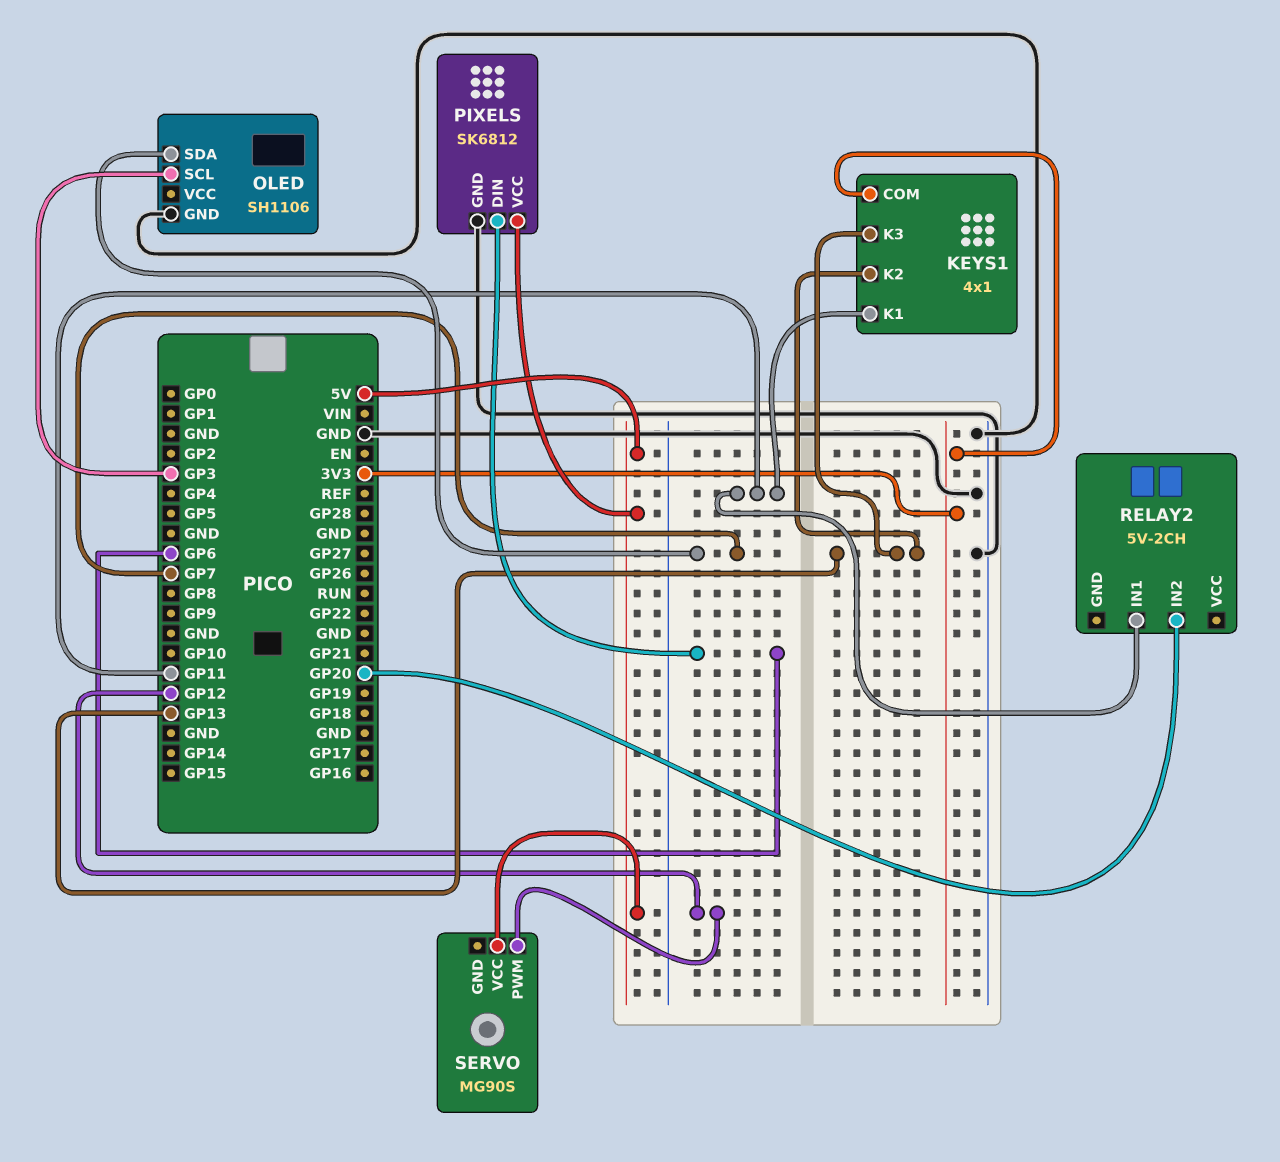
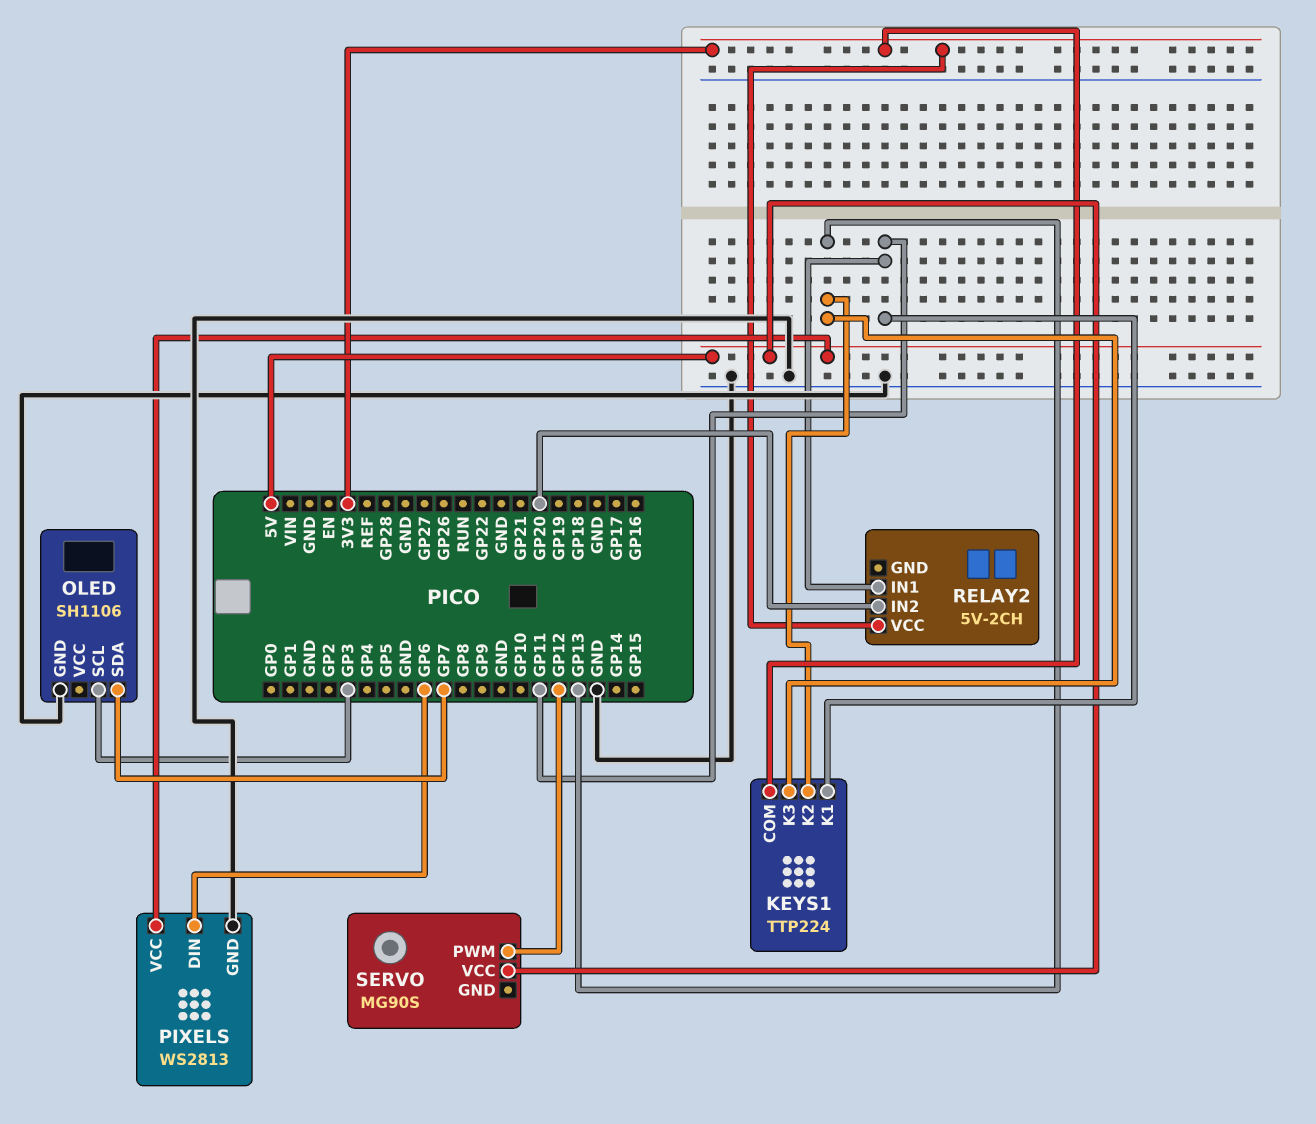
KEYS1: 4x1 -> TTP224
PIXELS: SK6812 -> WS2813
RELAY2 pin VCC: none -> 3V3

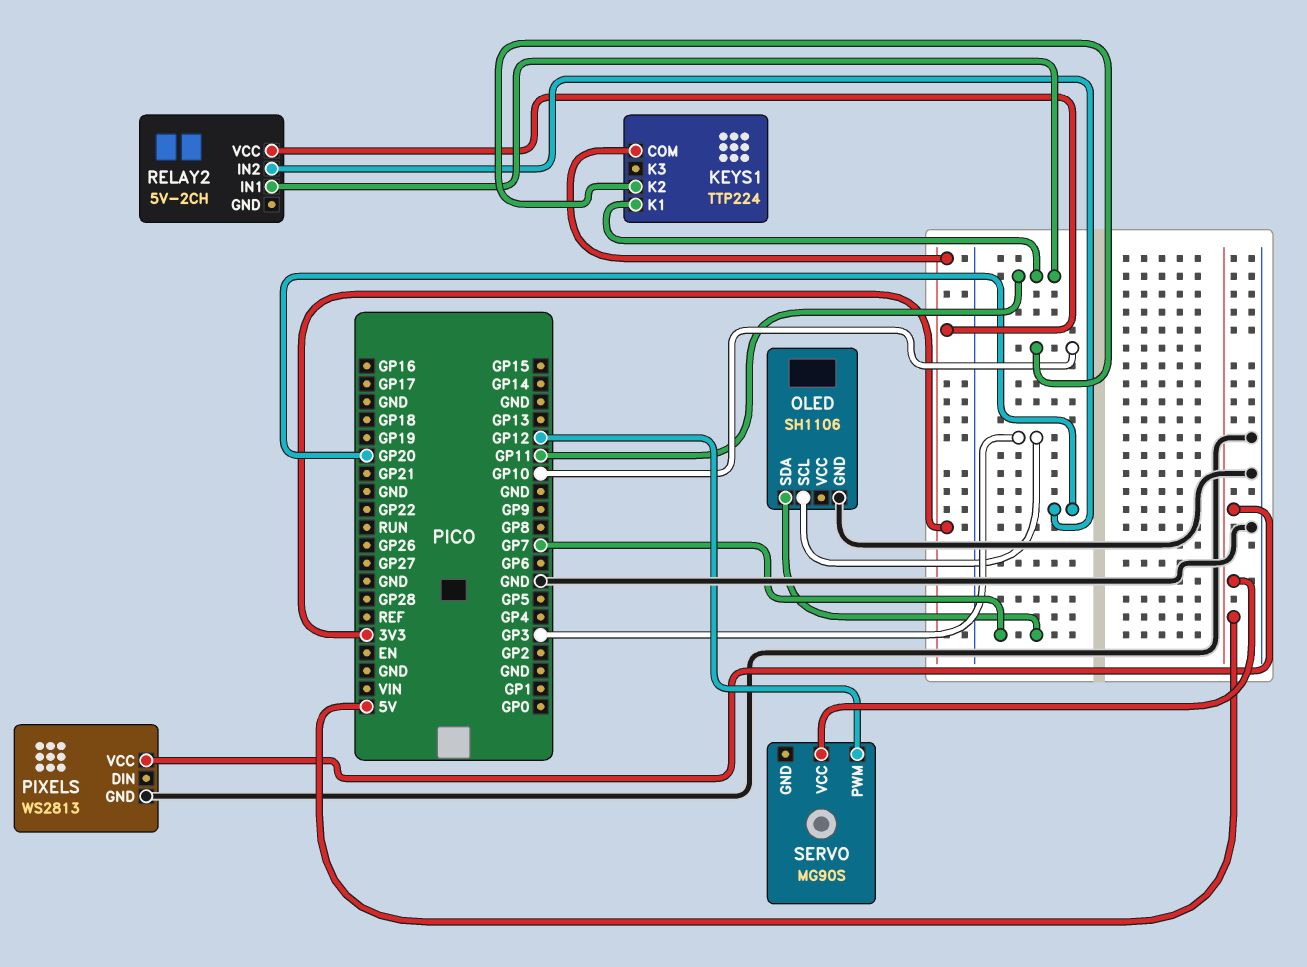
KEYS1 pin K2: GP13 -> GP10
KEYS1 pin K3: GP13 -> none
PIXELS pin DIN: GP6 -> none

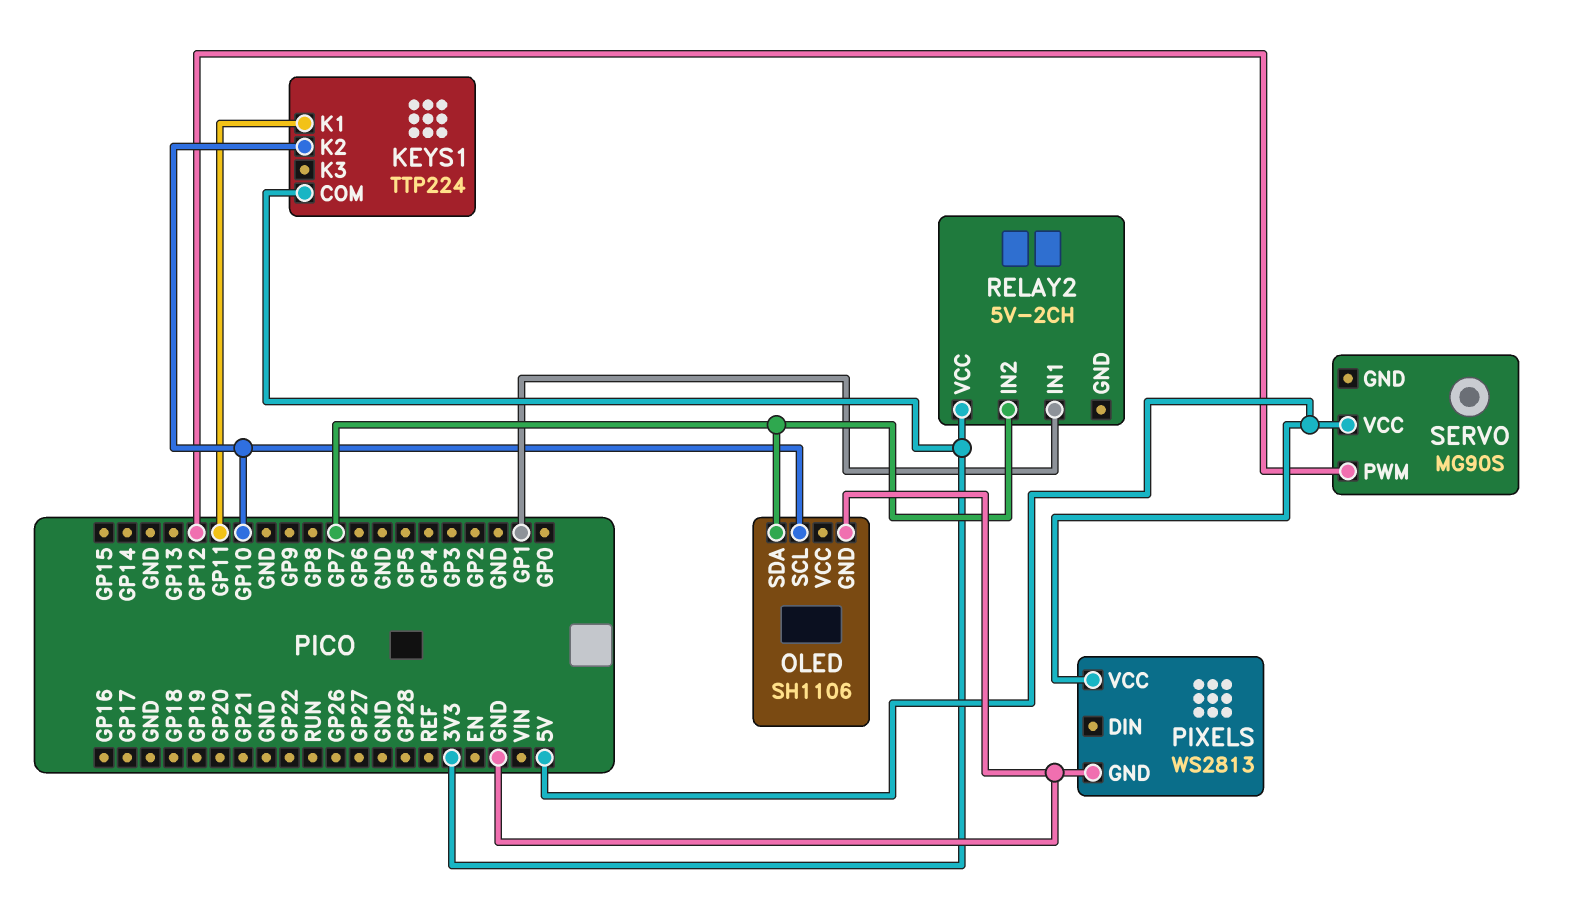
OLED pin SCL: GP3 -> GP10
RELAY2 pin IN1: GP11 -> GP1
RELAY2 pin IN2: GP20 -> GP7

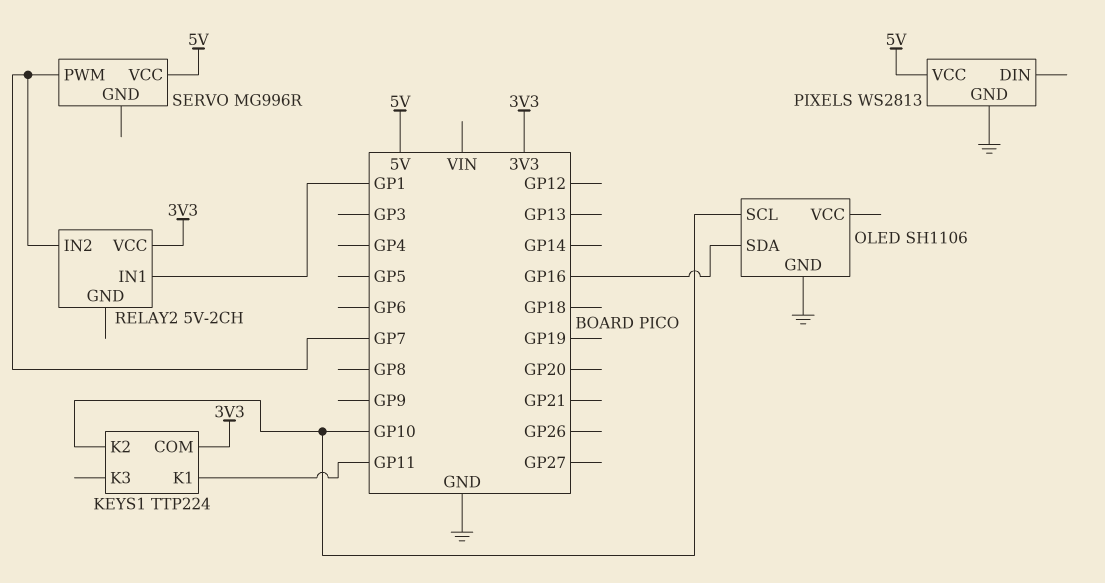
OLED pin SDA: GP7 -> GP16
SERVO: MG90S -> MG996R
SERVO pin PWM: GP12 -> GP7

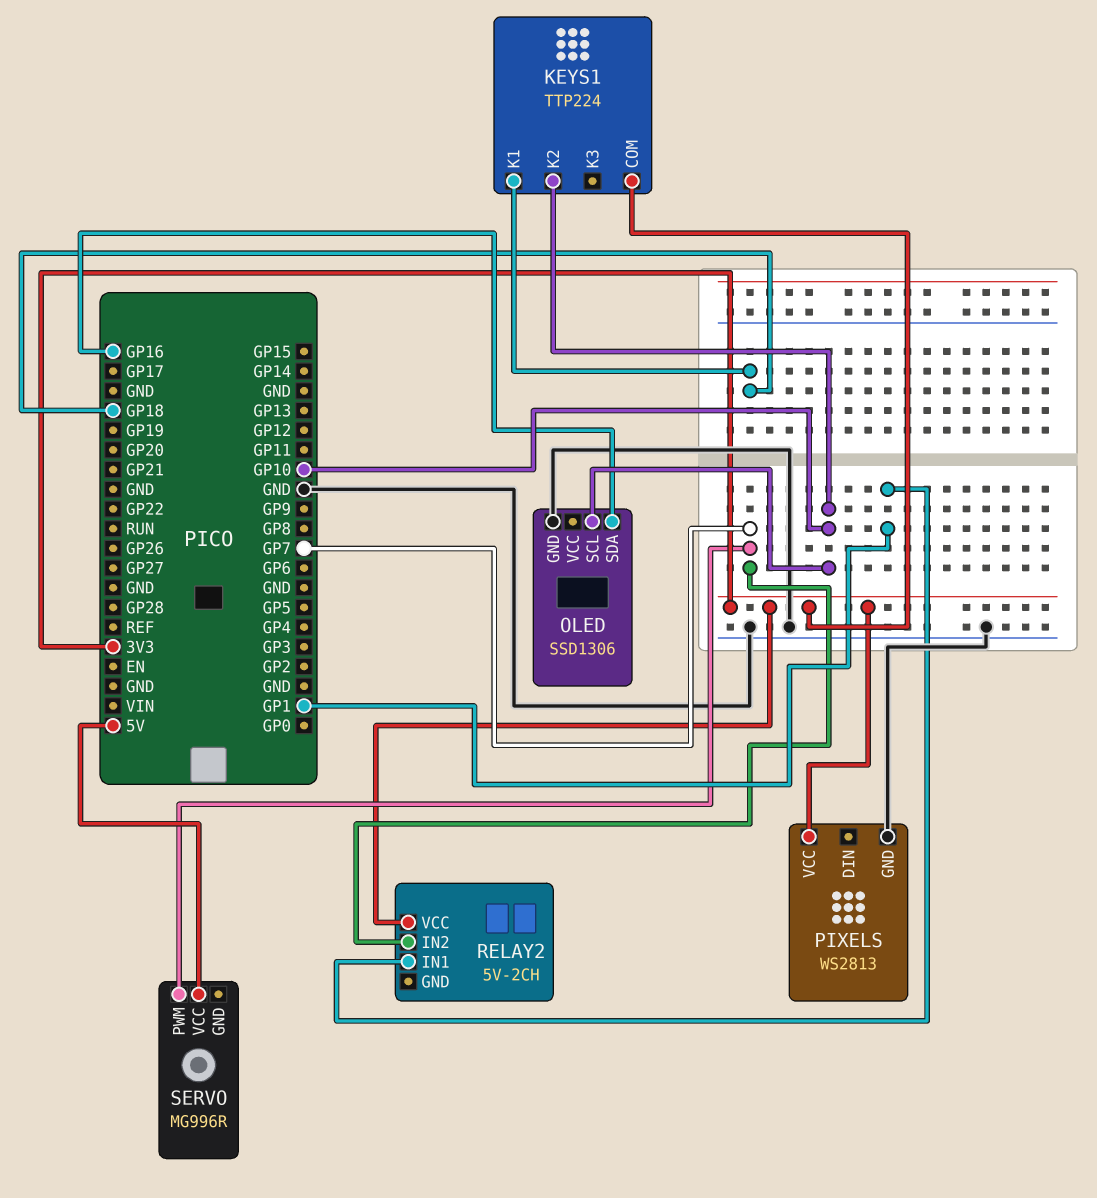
KEYS1 pin K1: GP11 -> GP18
OLED: SH1106 -> SSD1306
PIXELS pin VCC: 5V -> 3V3

